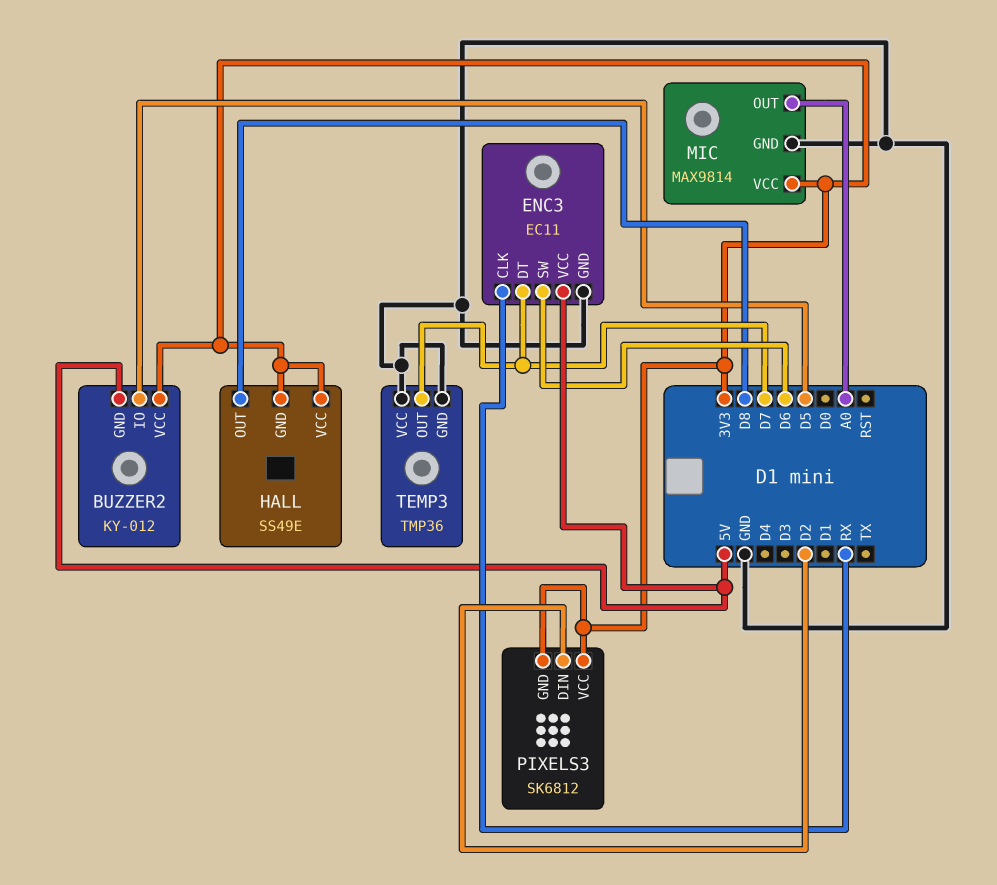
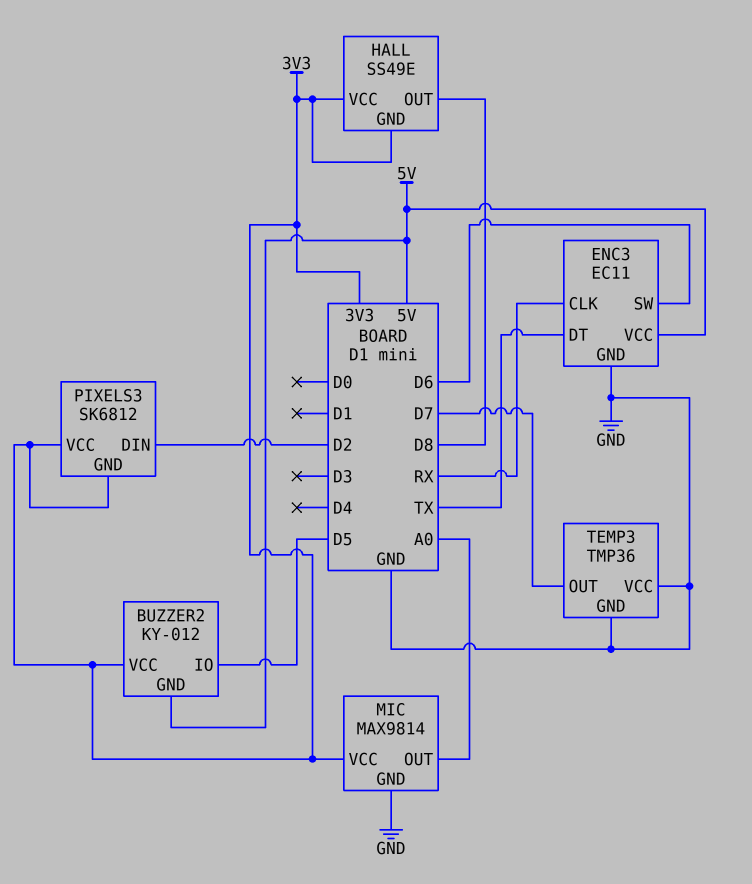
ENC3 pin DT: D7 -> TX

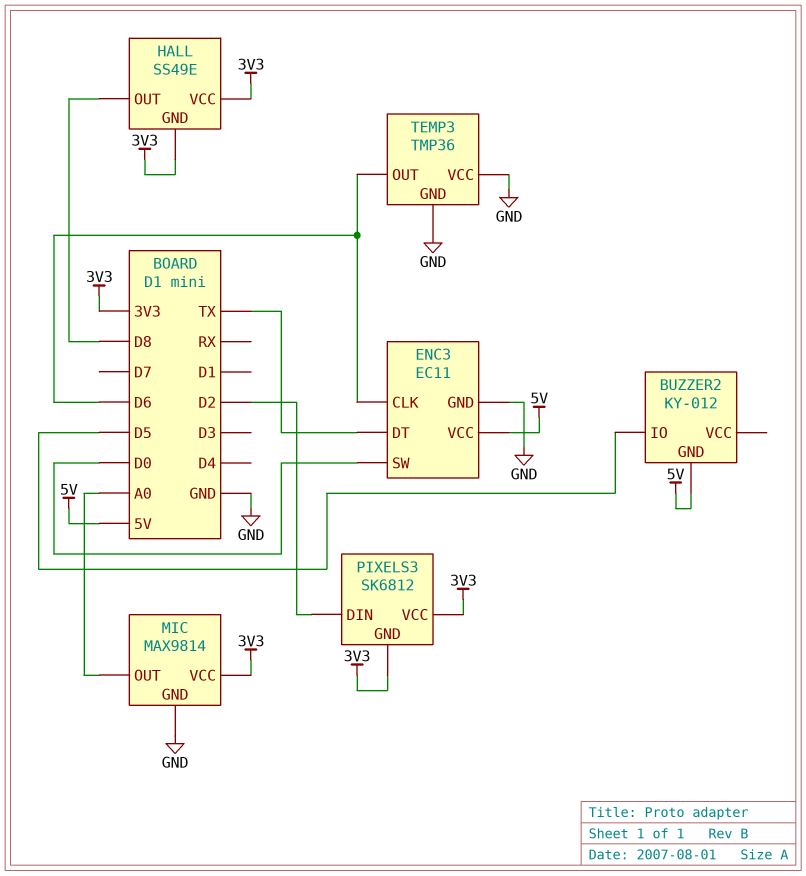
BUZZER2 pin VCC: 3V3 -> none
ENC3 pin CLK: RX -> D6
ENC3 pin SW: D6 -> D0
TEMP3 pin OUT: D7 -> D6

